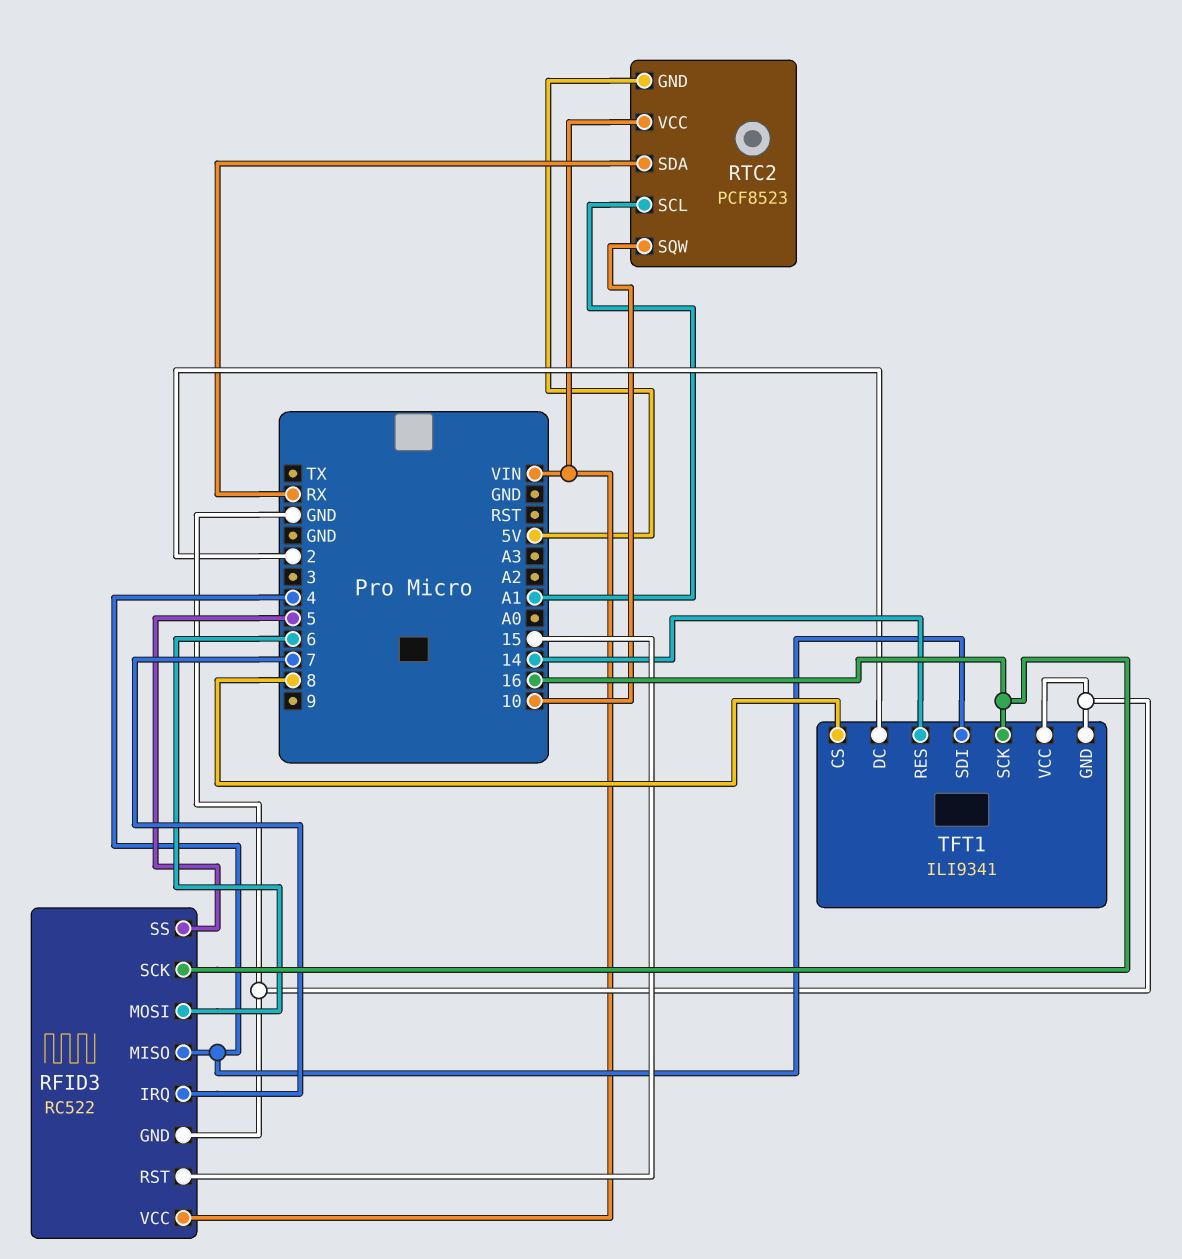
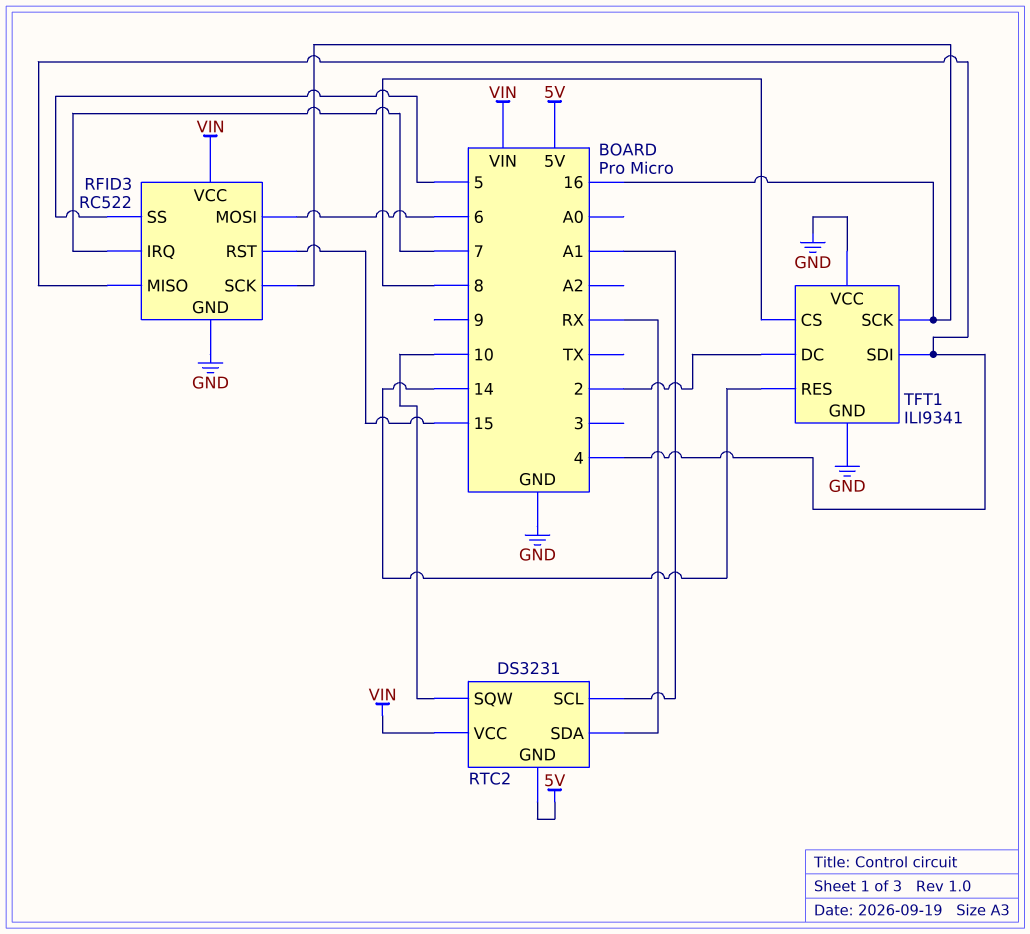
RTC2: PCF8523 -> DS3231

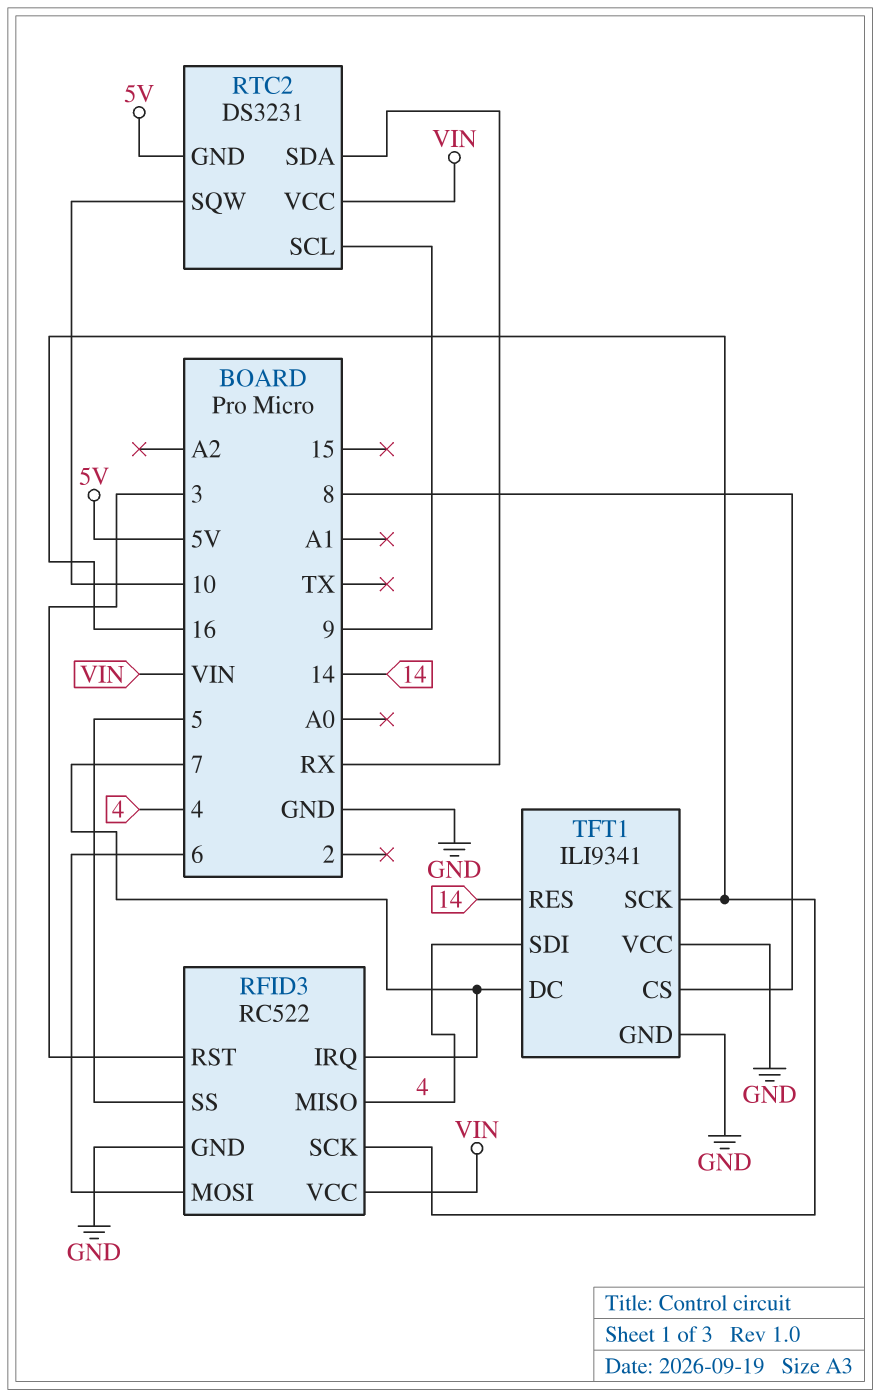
RFID3 pin RST: 15 -> 3
RTC2 pin SCL: A1 -> 9
TFT1 pin DC: 2 -> 7

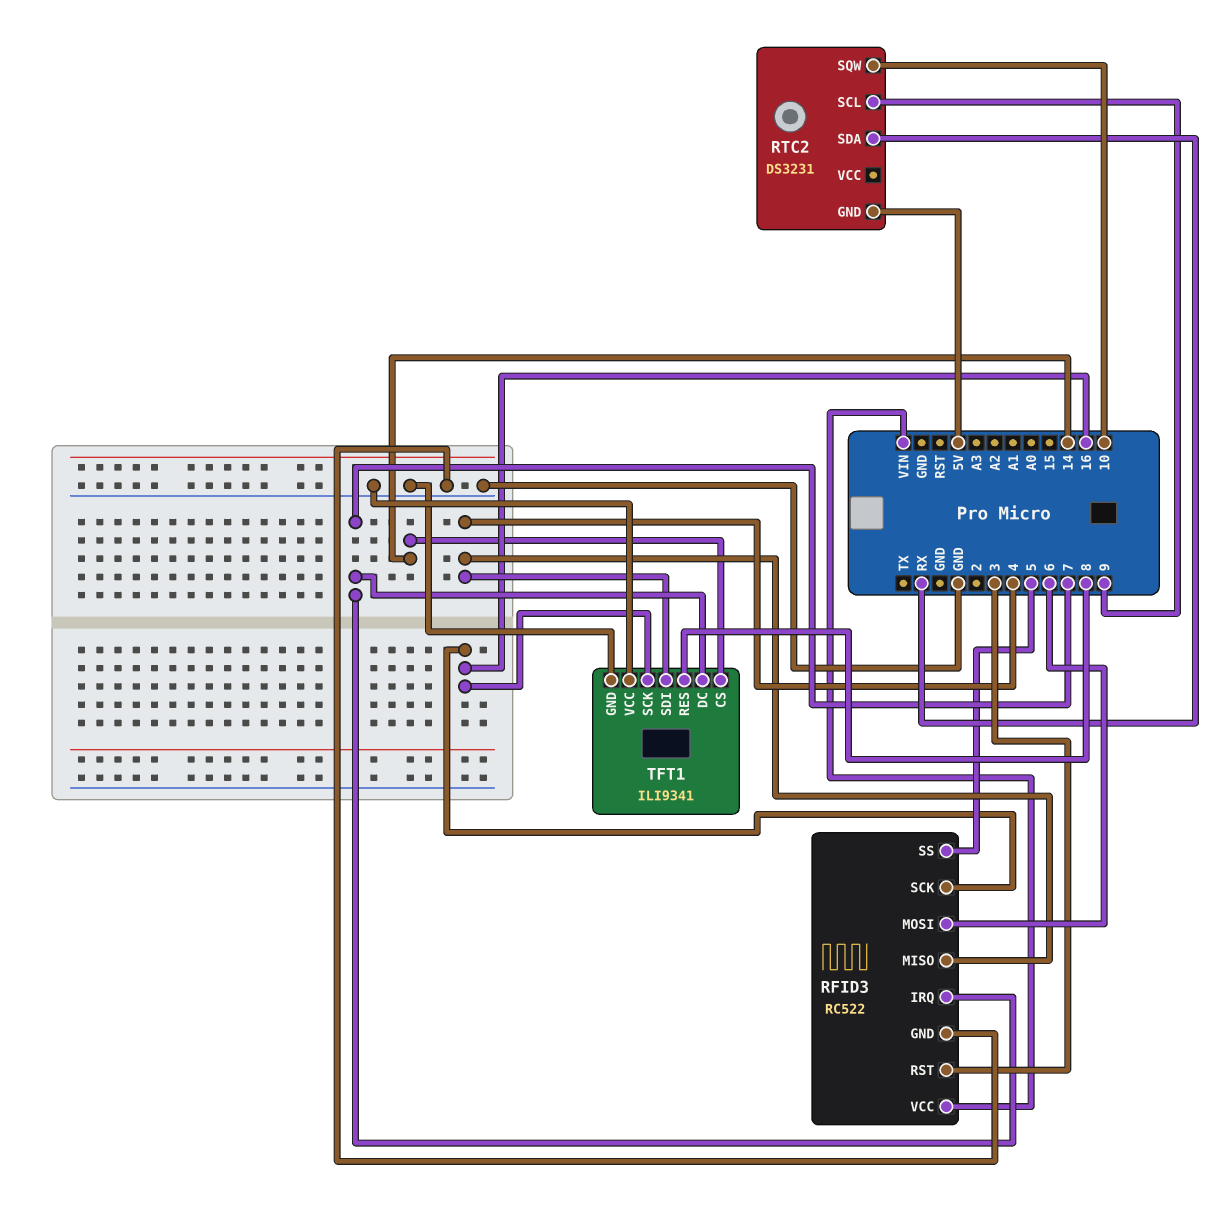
RTC2 pin VCC: VIN -> none
TFT1 pin CS: 8 -> 14
TFT1 pin RES: 14 -> 8

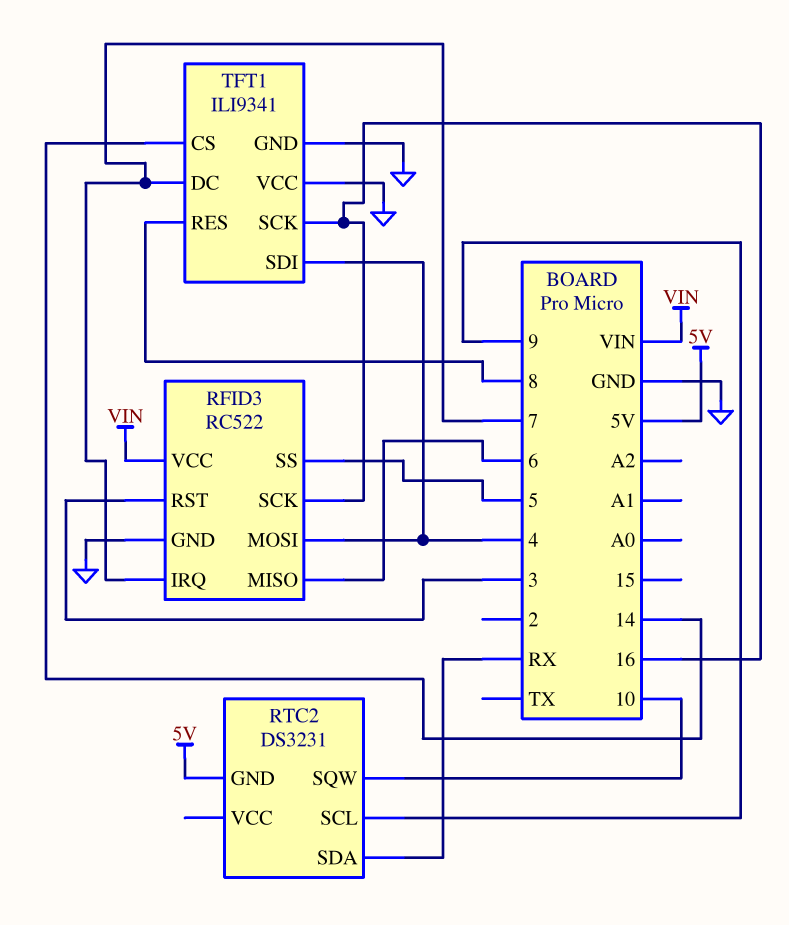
RFID3 pin MISO: 4 -> 6
RFID3 pin MOSI: 6 -> 4

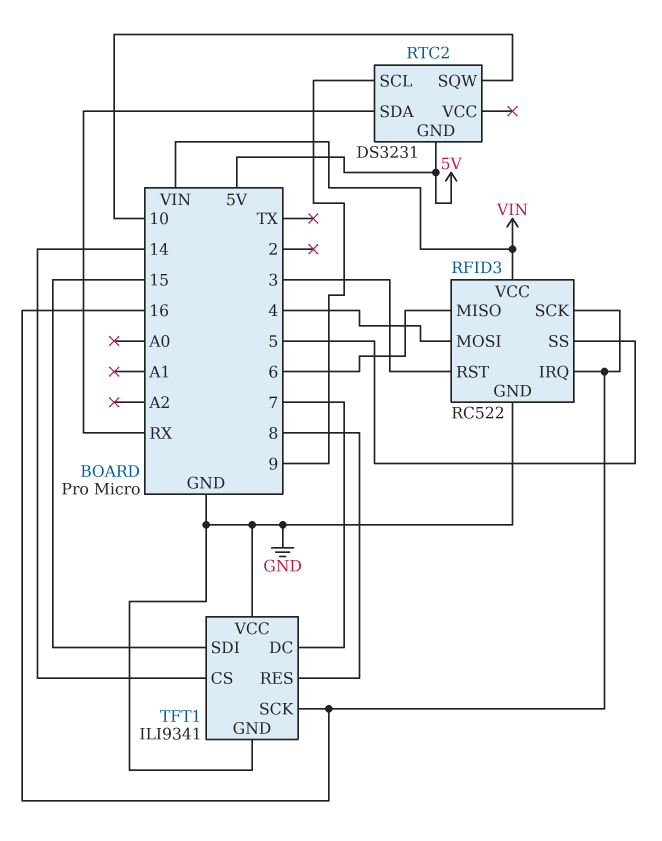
RFID3 pin IRQ: 7 -> 16
TFT1 pin SDI: 4 -> 15

